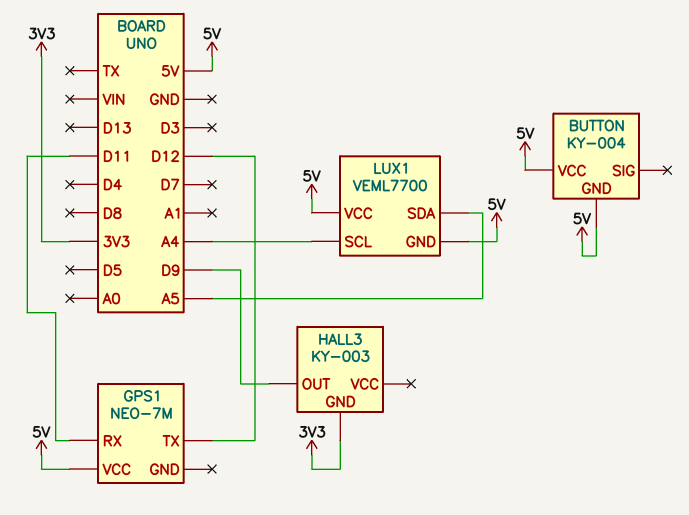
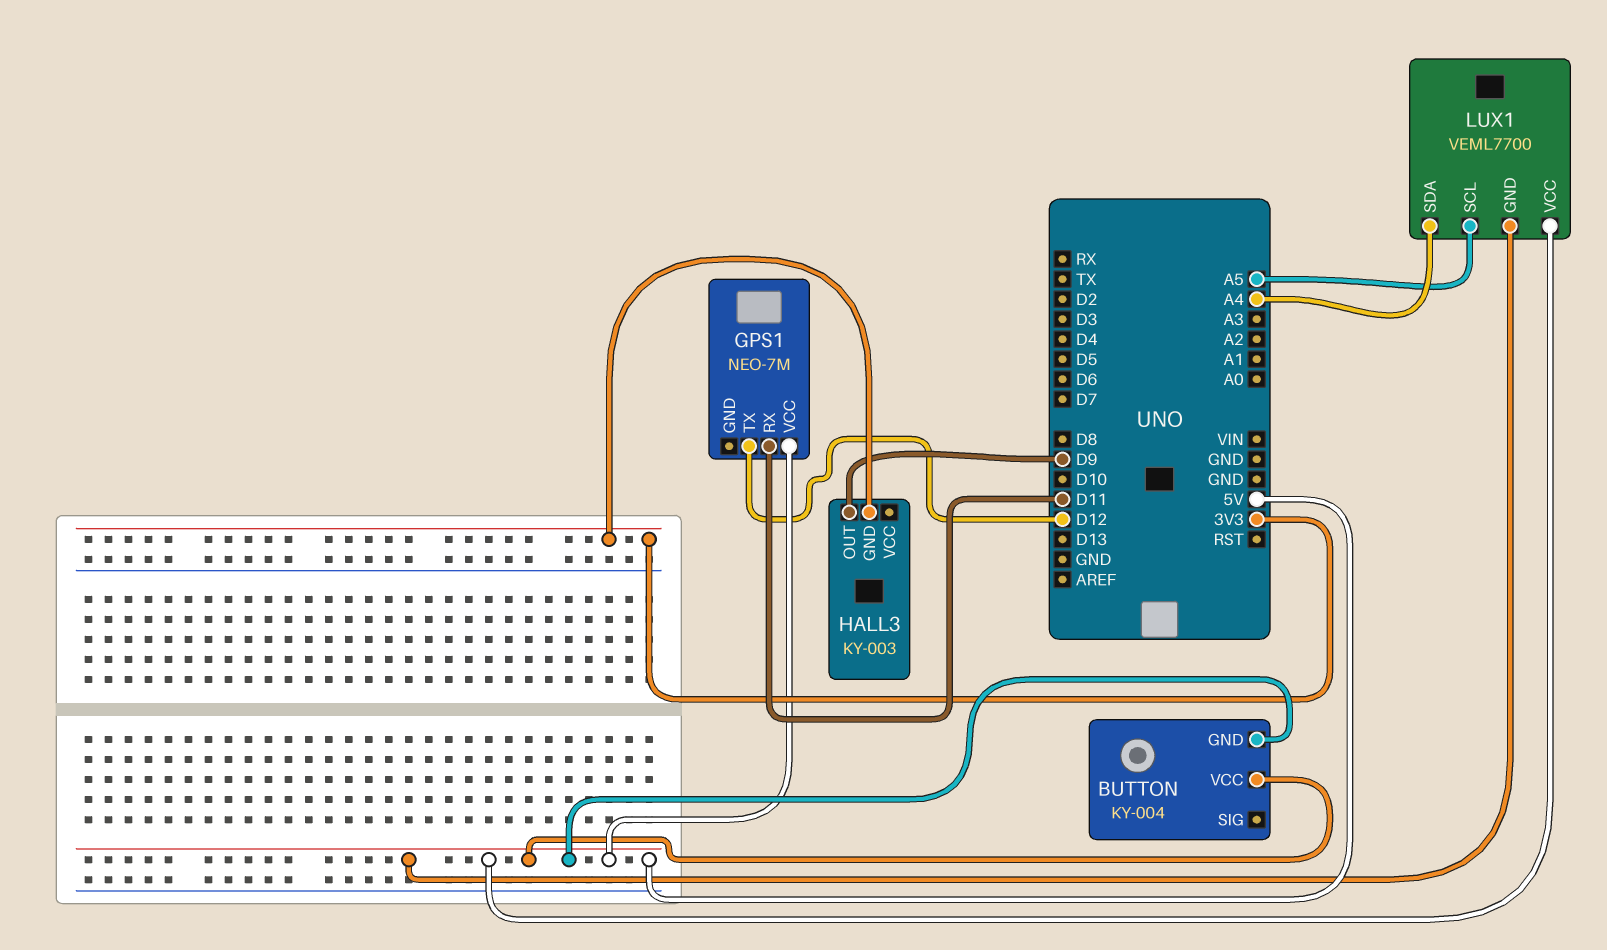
LUX1 pin SCL: A4 -> A5
LUX1 pin SDA: A5 -> A4

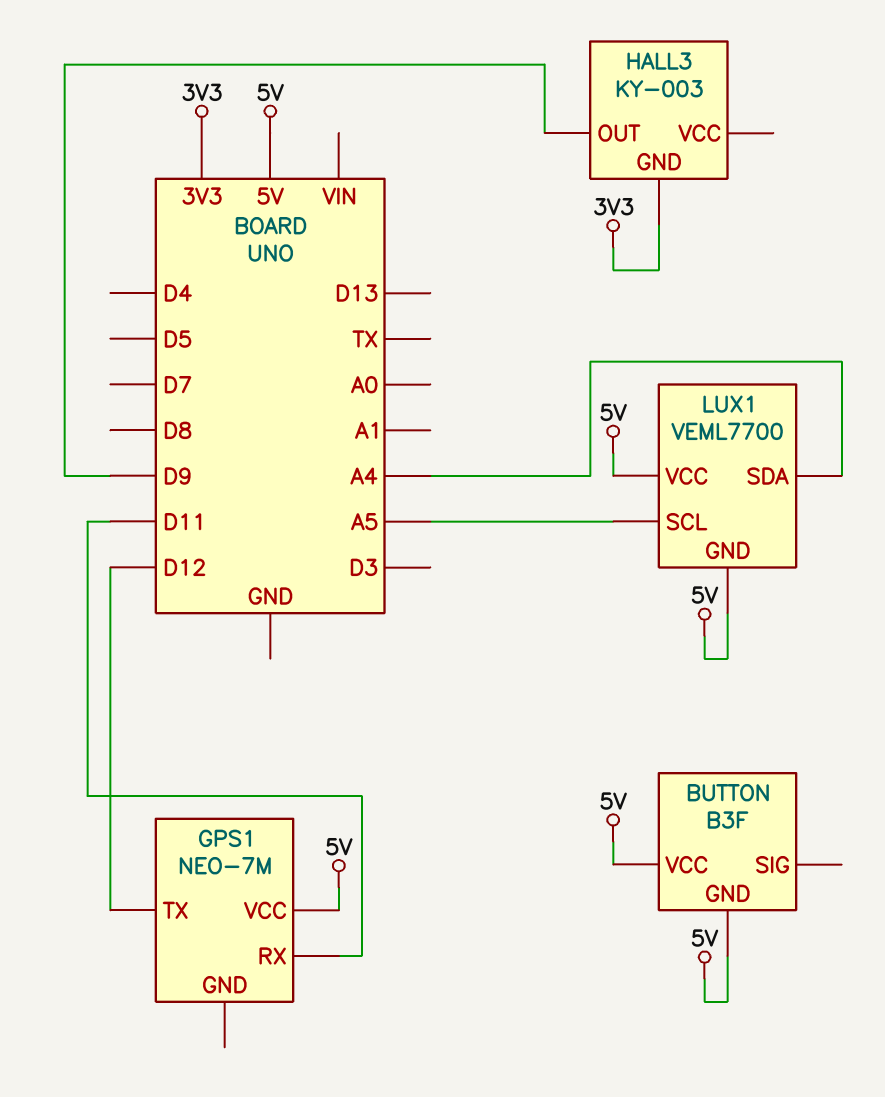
BUTTON: KY-004 -> B3F

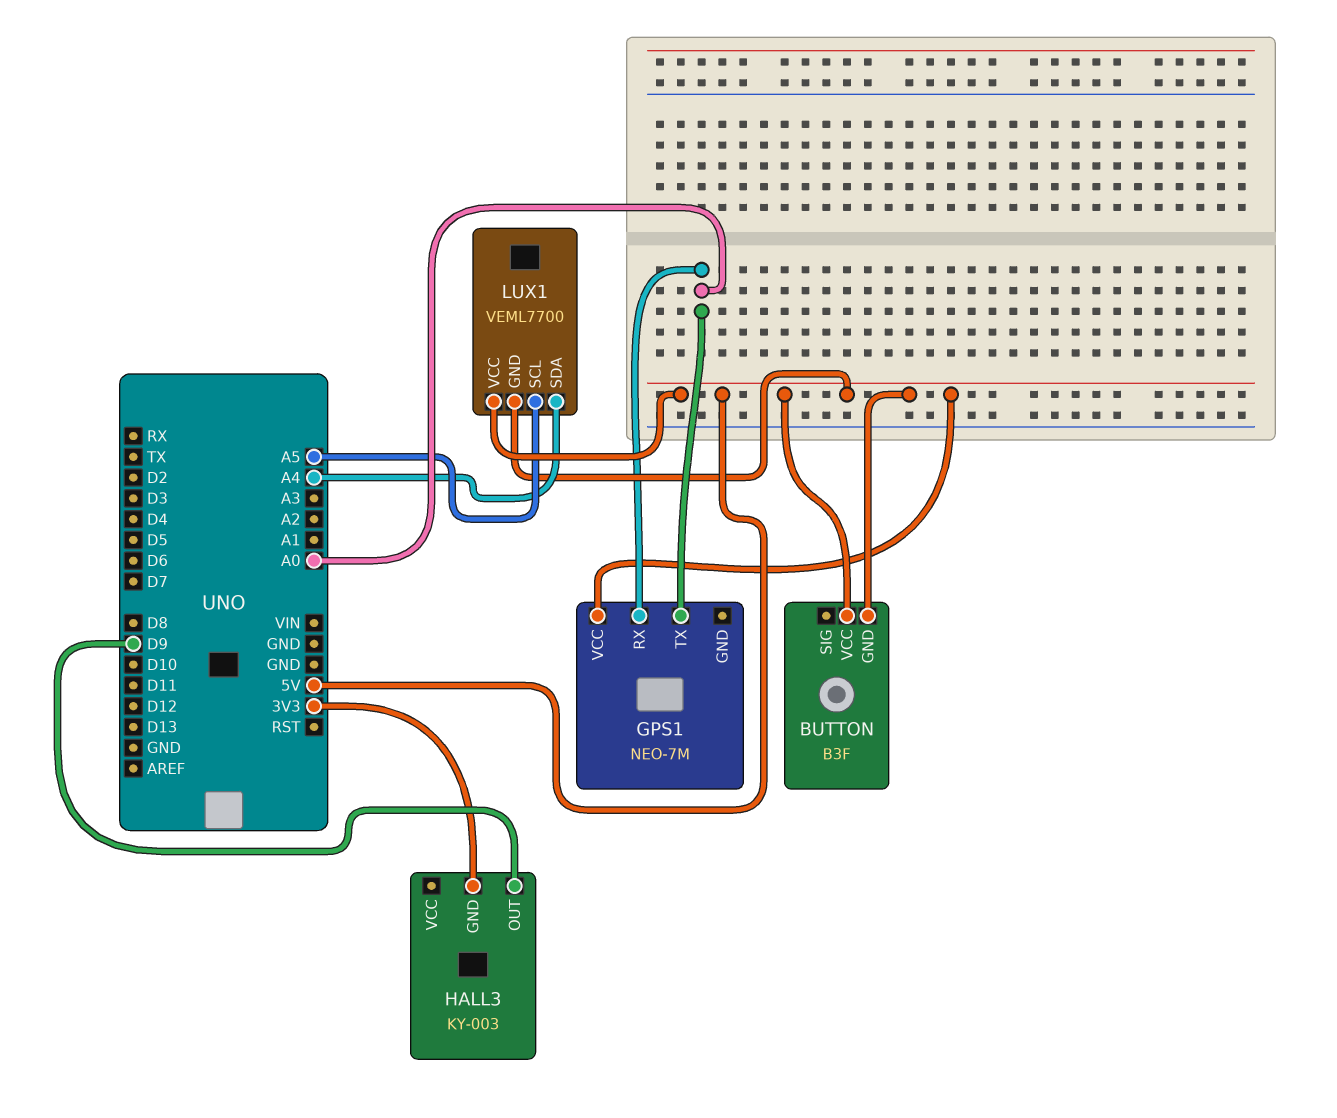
GPS1 pin RX: D11 -> A0
GPS1 pin TX: D12 -> A0

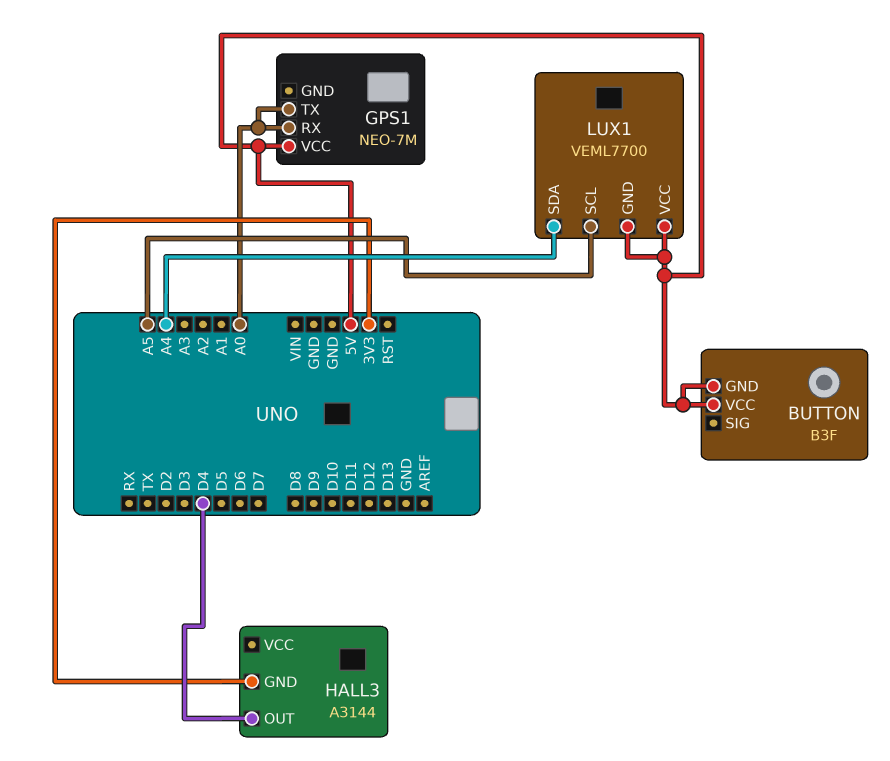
HALL3: KY-003 -> A3144
HALL3 pin OUT: D9 -> D4

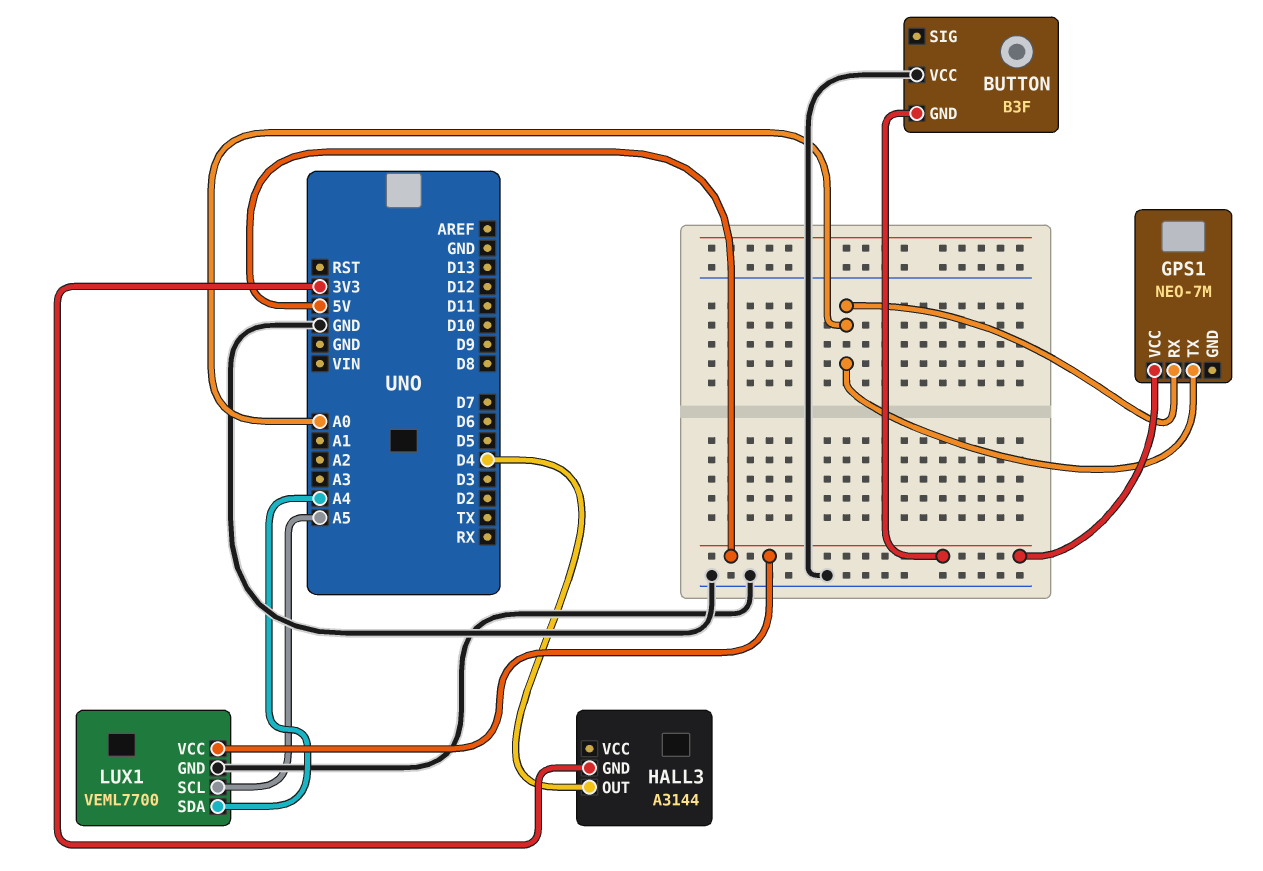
BUTTON pin VCC: 5V -> GND
LUX1 pin GND: 5V -> GND

